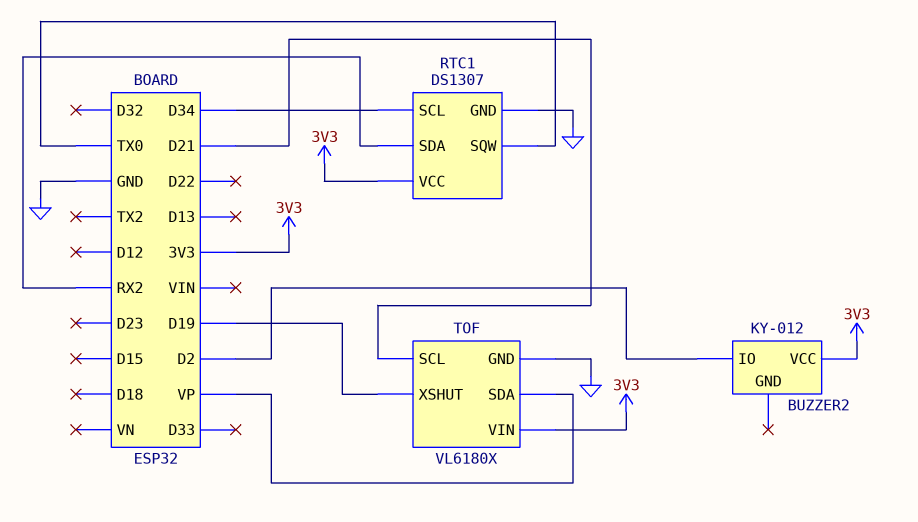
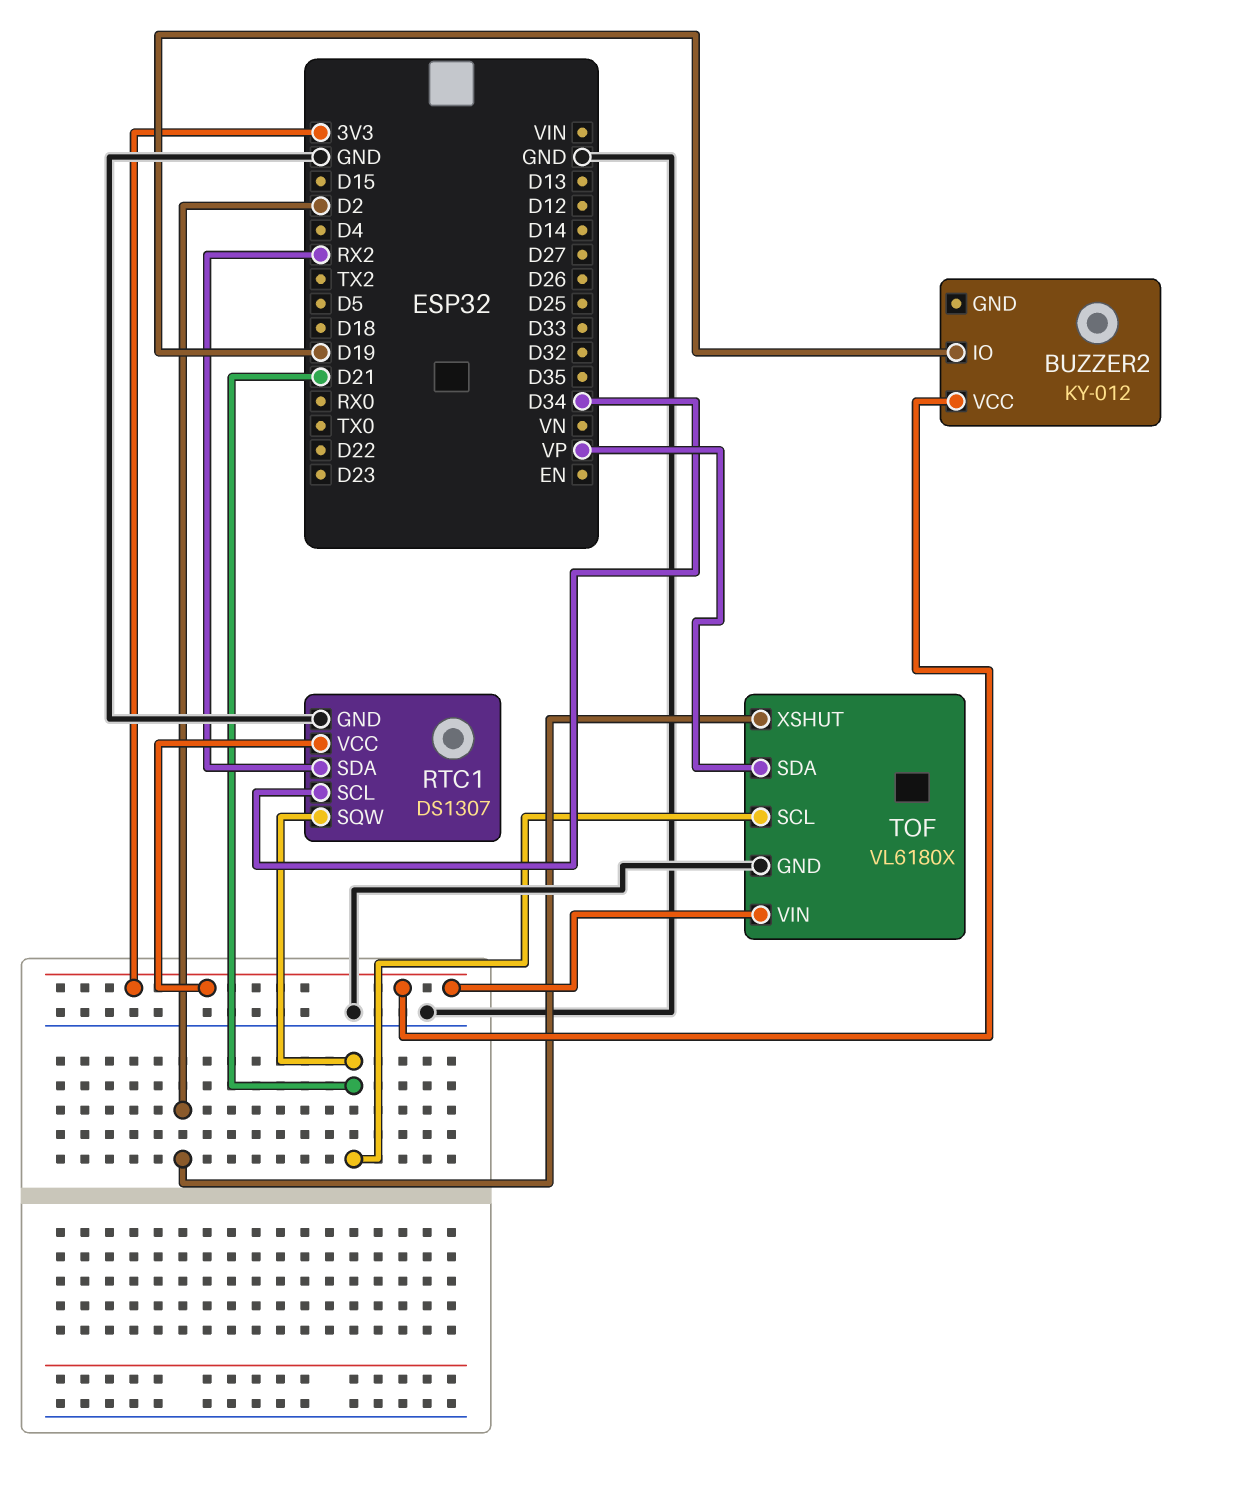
BUZZER2 pin IO: D2 -> D19
RTC1 pin SQW: TX0 -> D21
TOF pin XSHUT: D19 -> D2

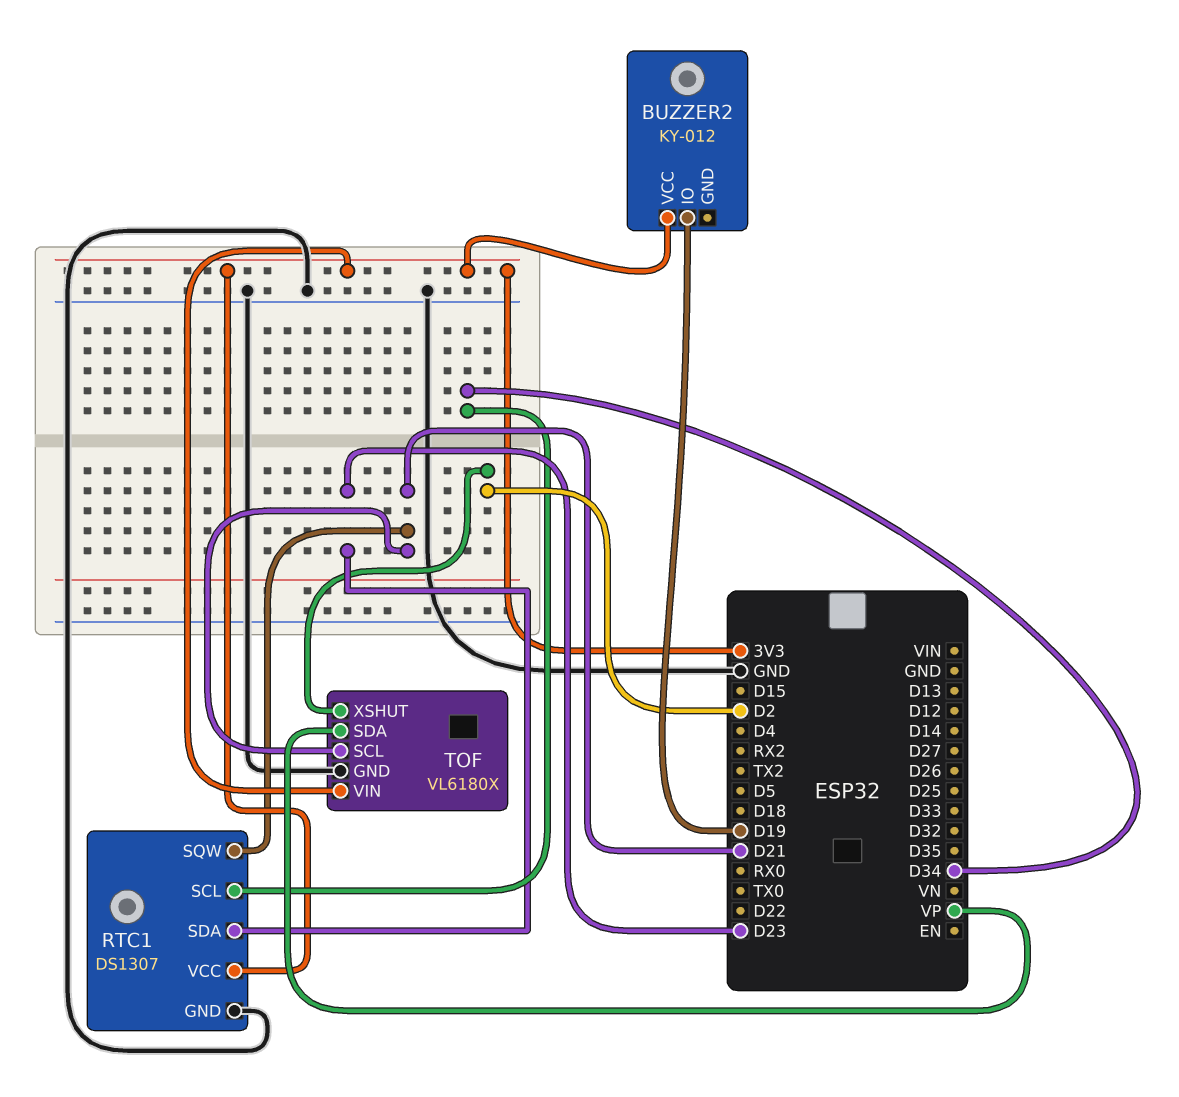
RTC1 pin SDA: RX2 -> D23

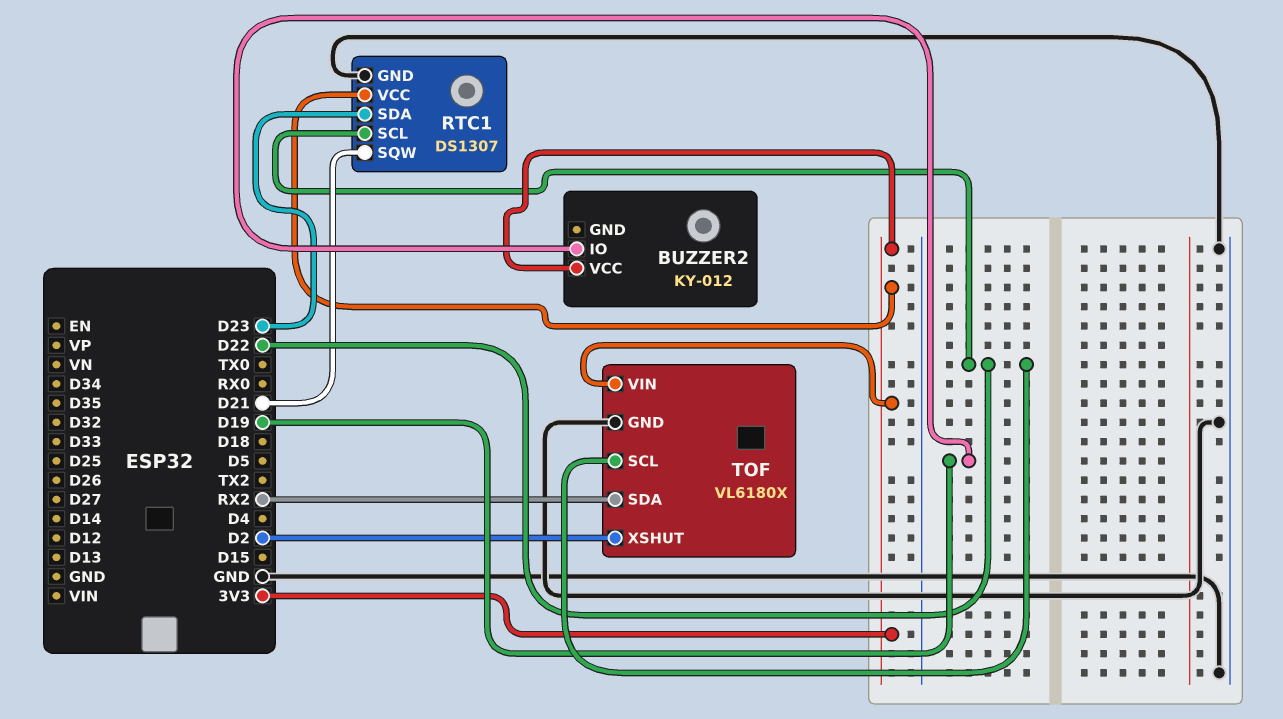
RTC1 pin SCL: D34 -> D22
TOF pin SCL: D21 -> D22
TOF pin SDA: VP -> RX2

